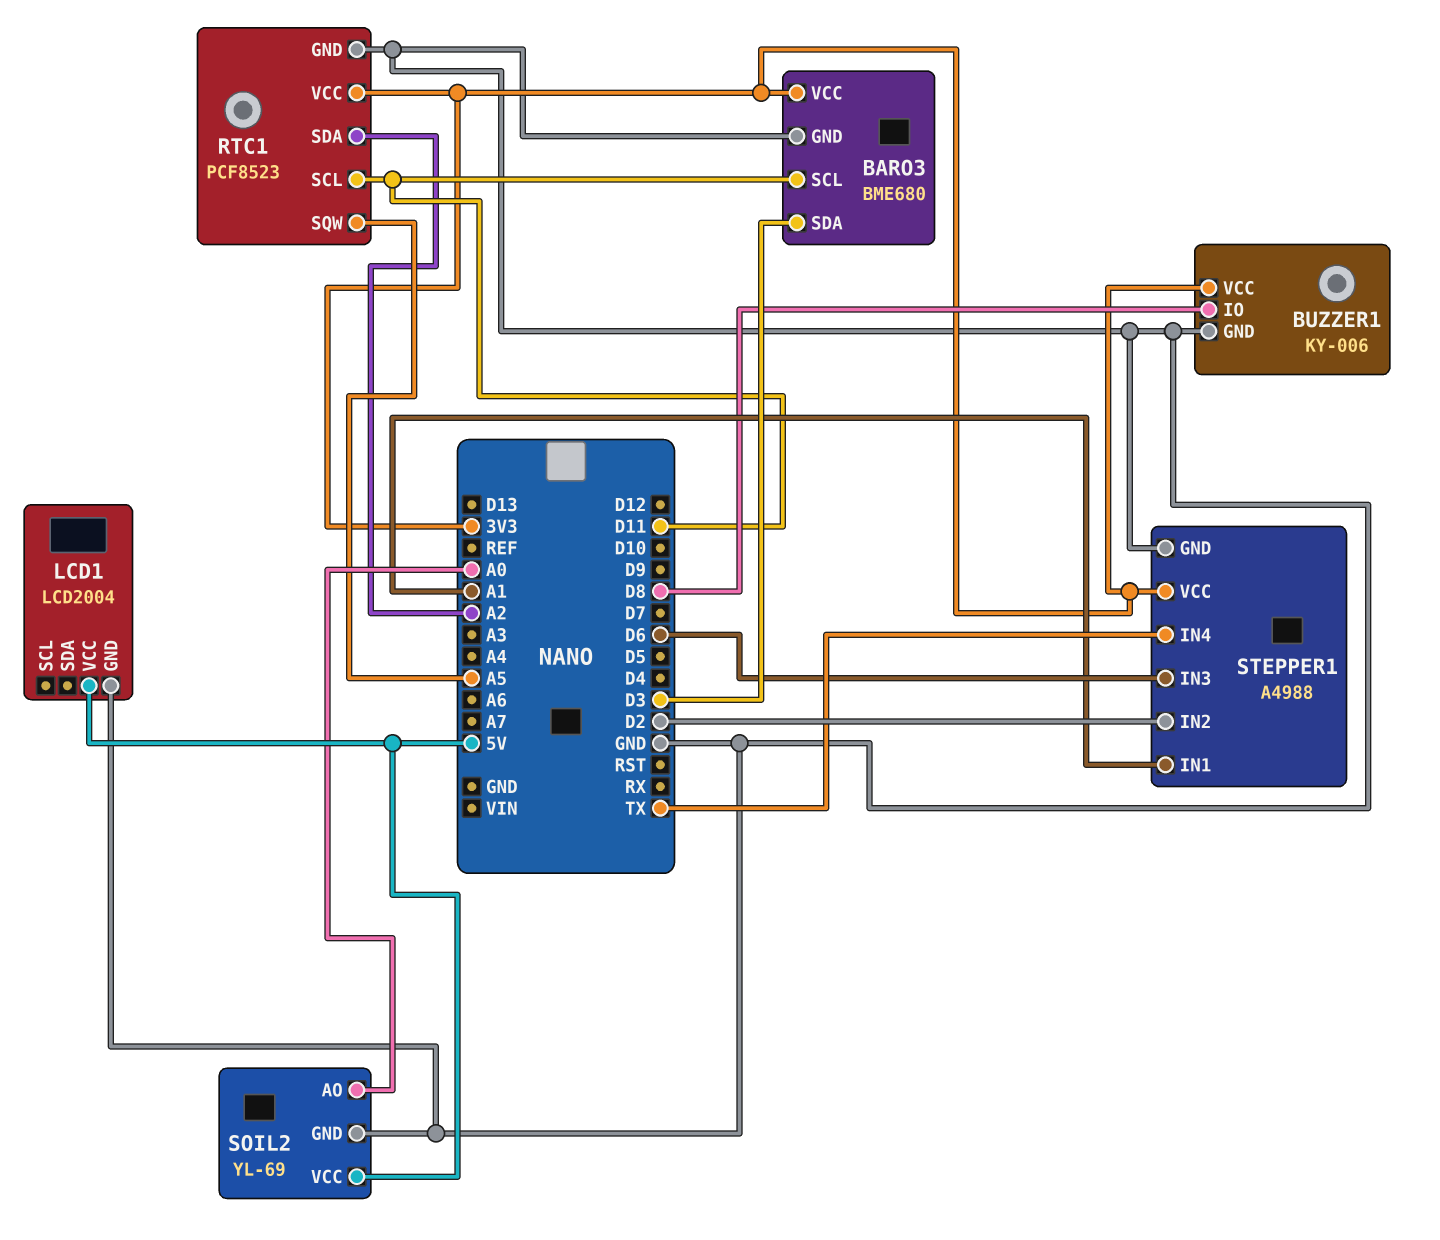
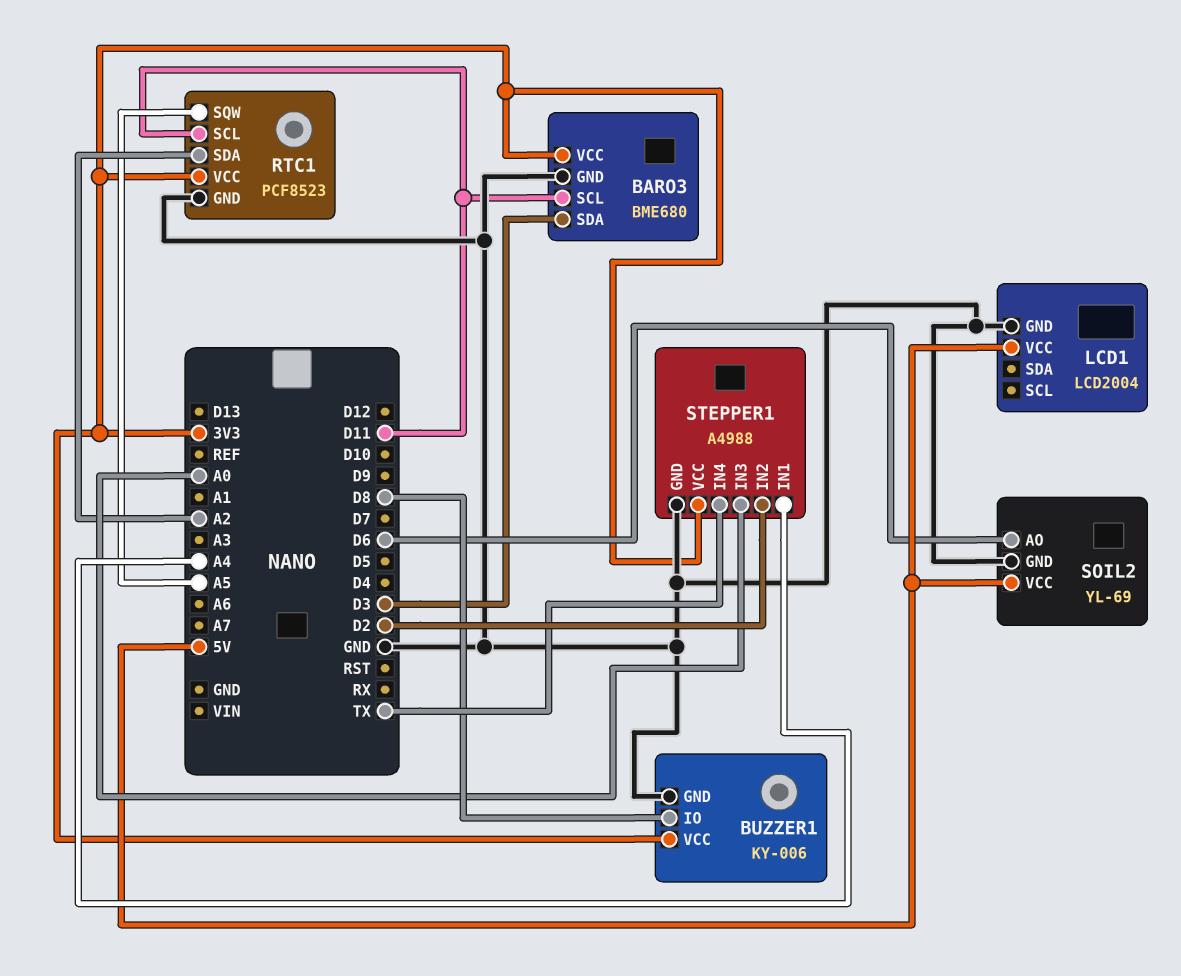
SOIL2 pin AO: A0 -> D6
STEPPER1 pin IN1: A1 -> A4
STEPPER1 pin IN3: D6 -> A0

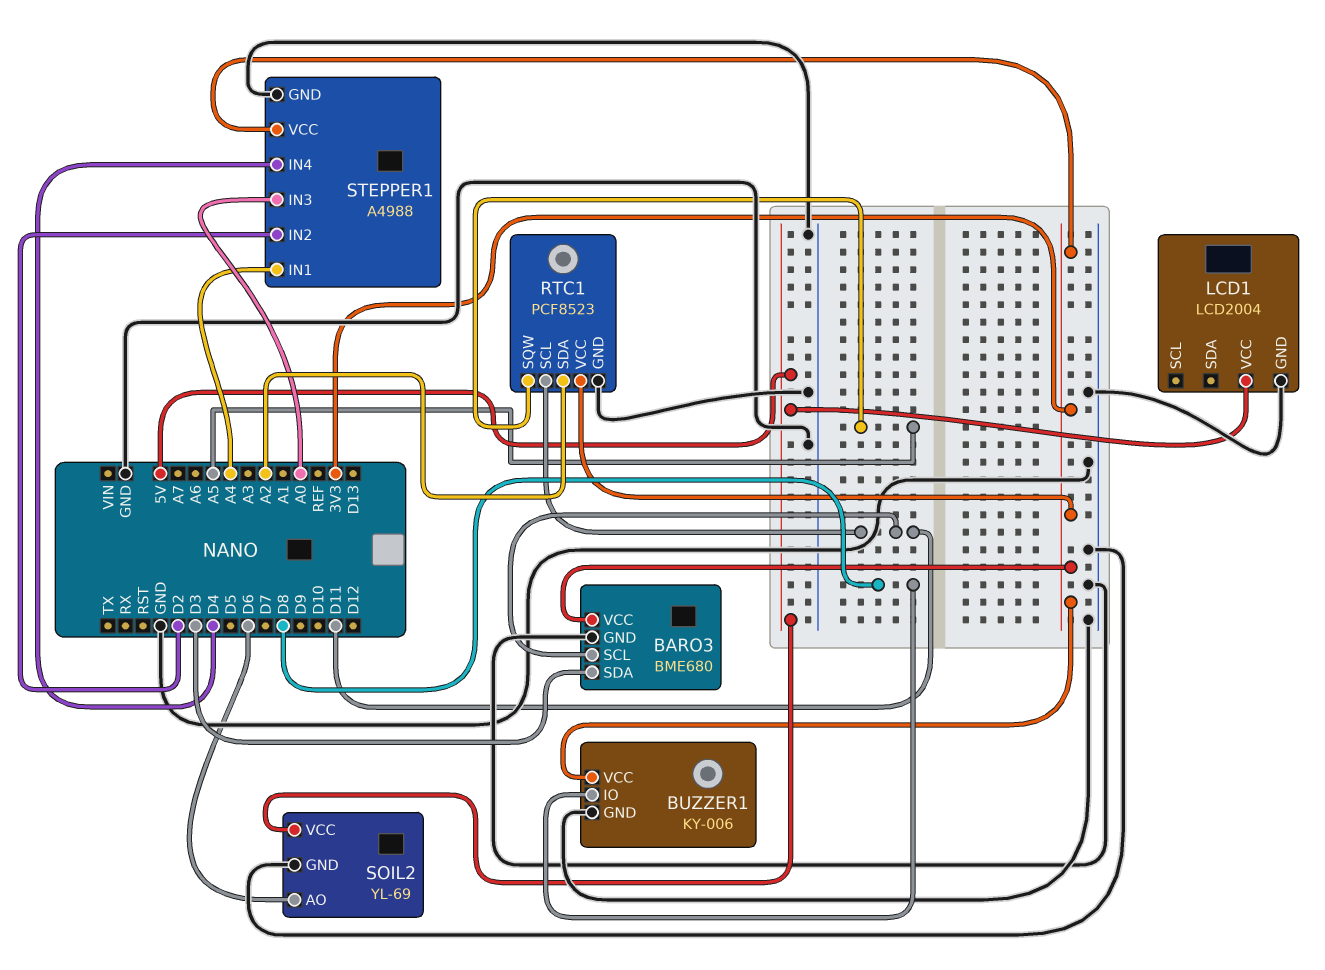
STEPPER1 pin IN4: TX -> D4

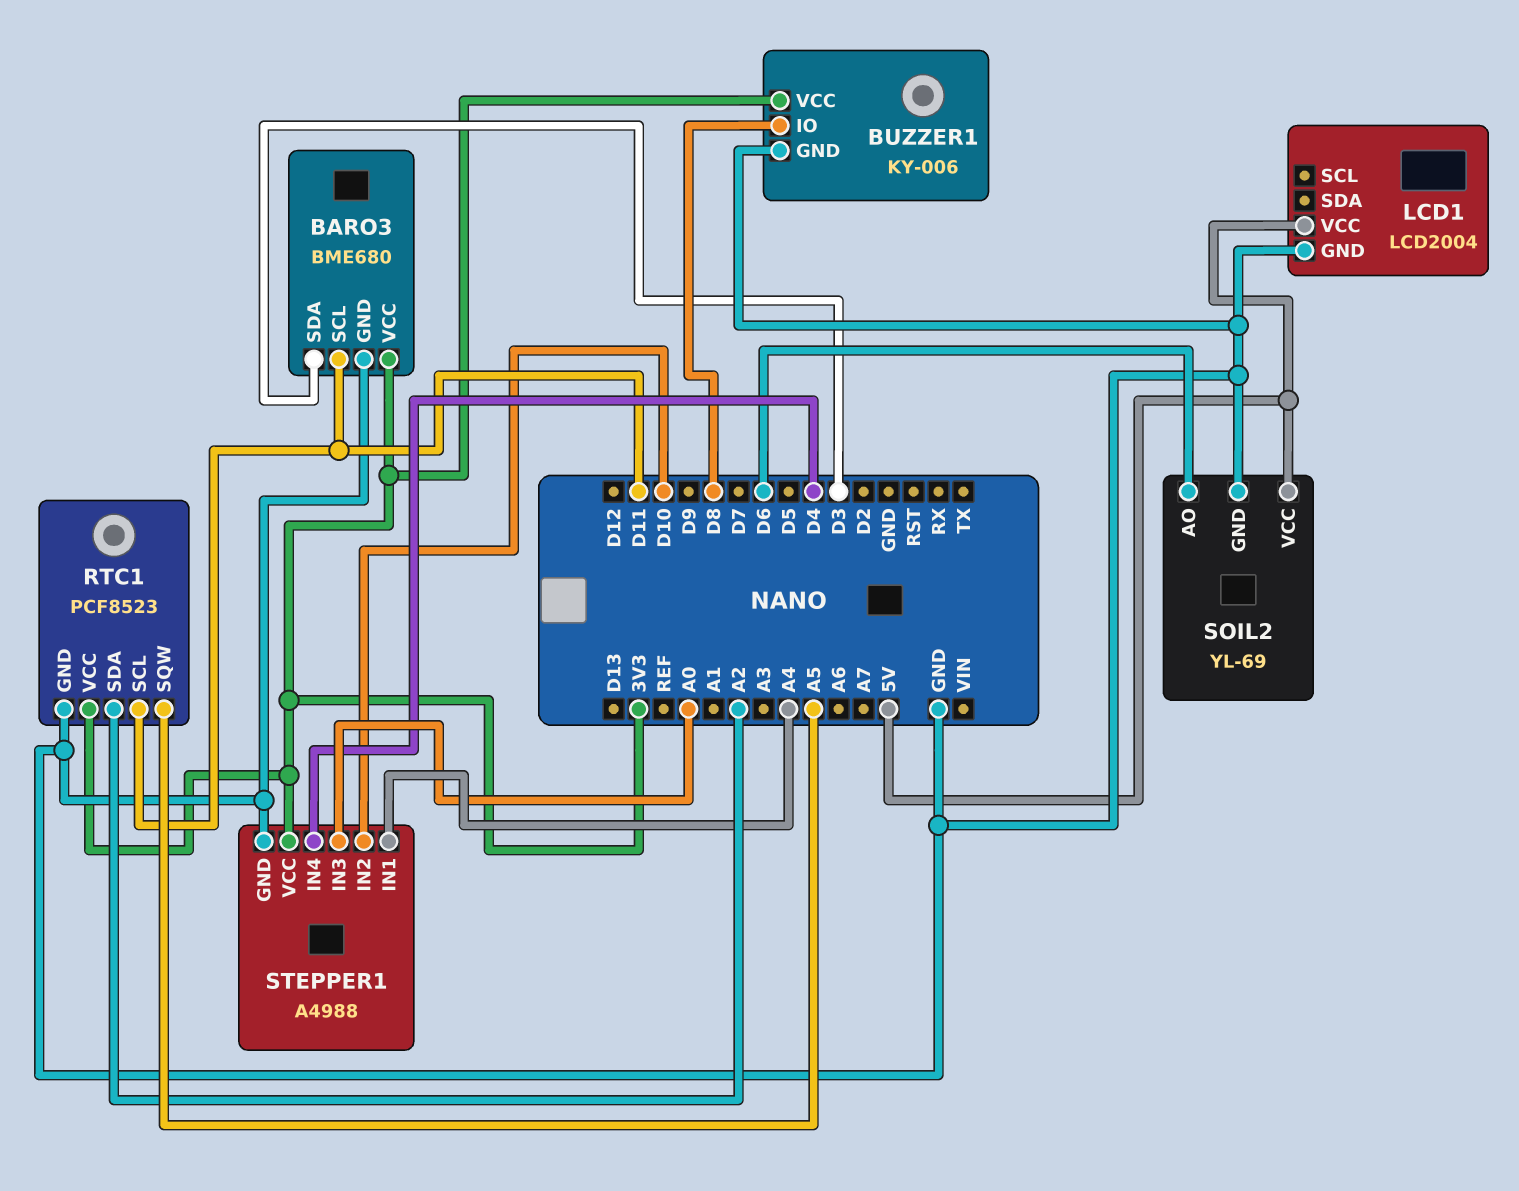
STEPPER1 pin IN2: D2 -> D10

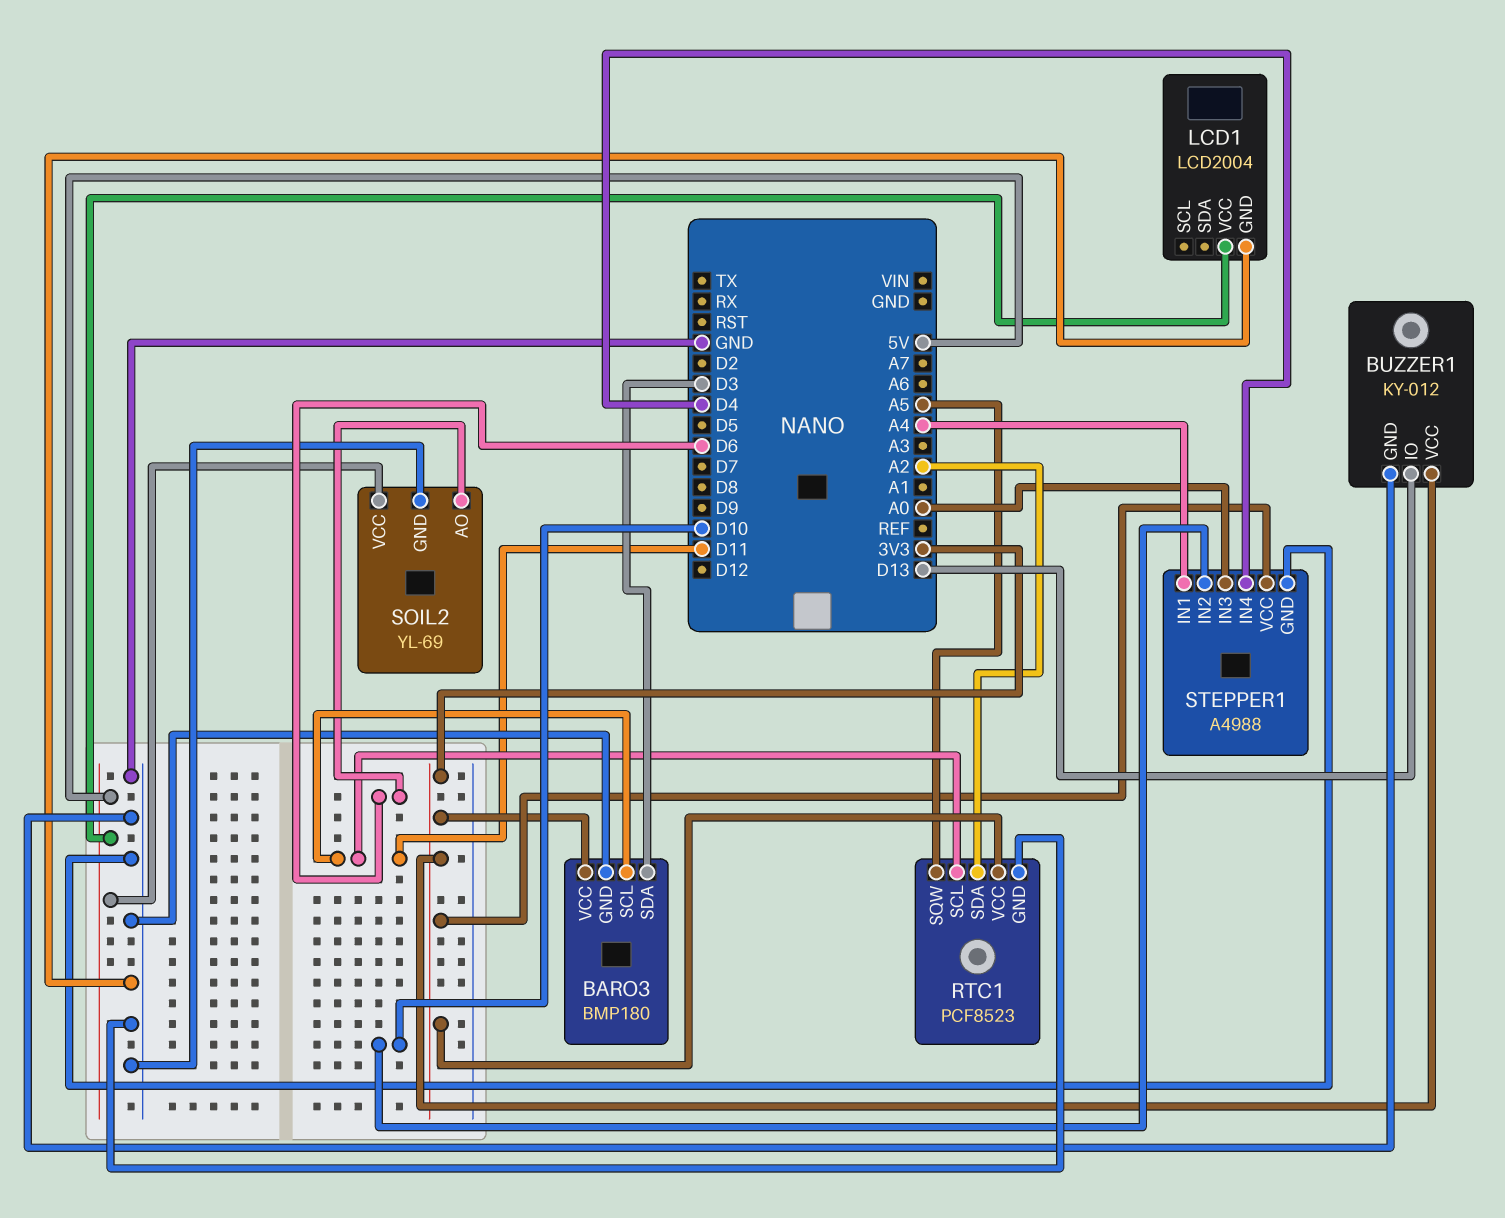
BARO3: BME680 -> BMP180
BUZZER1: KY-006 -> KY-012
BUZZER1 pin IO: D8 -> D13

